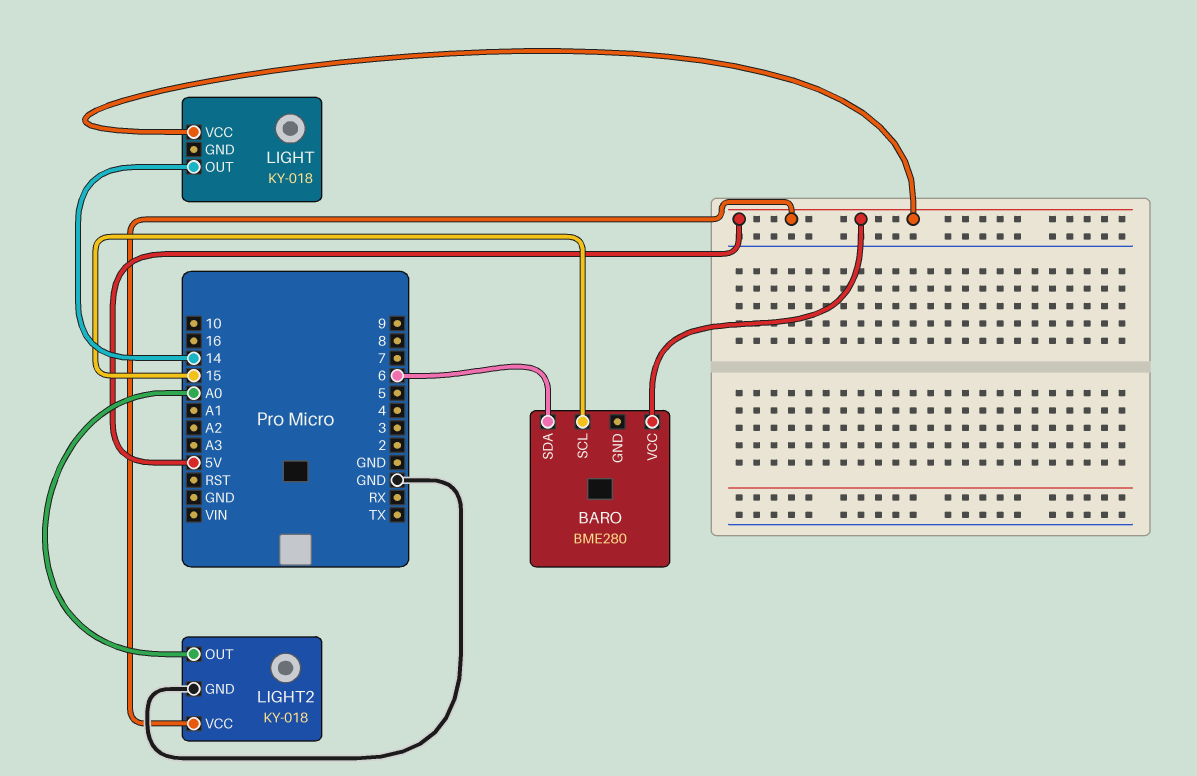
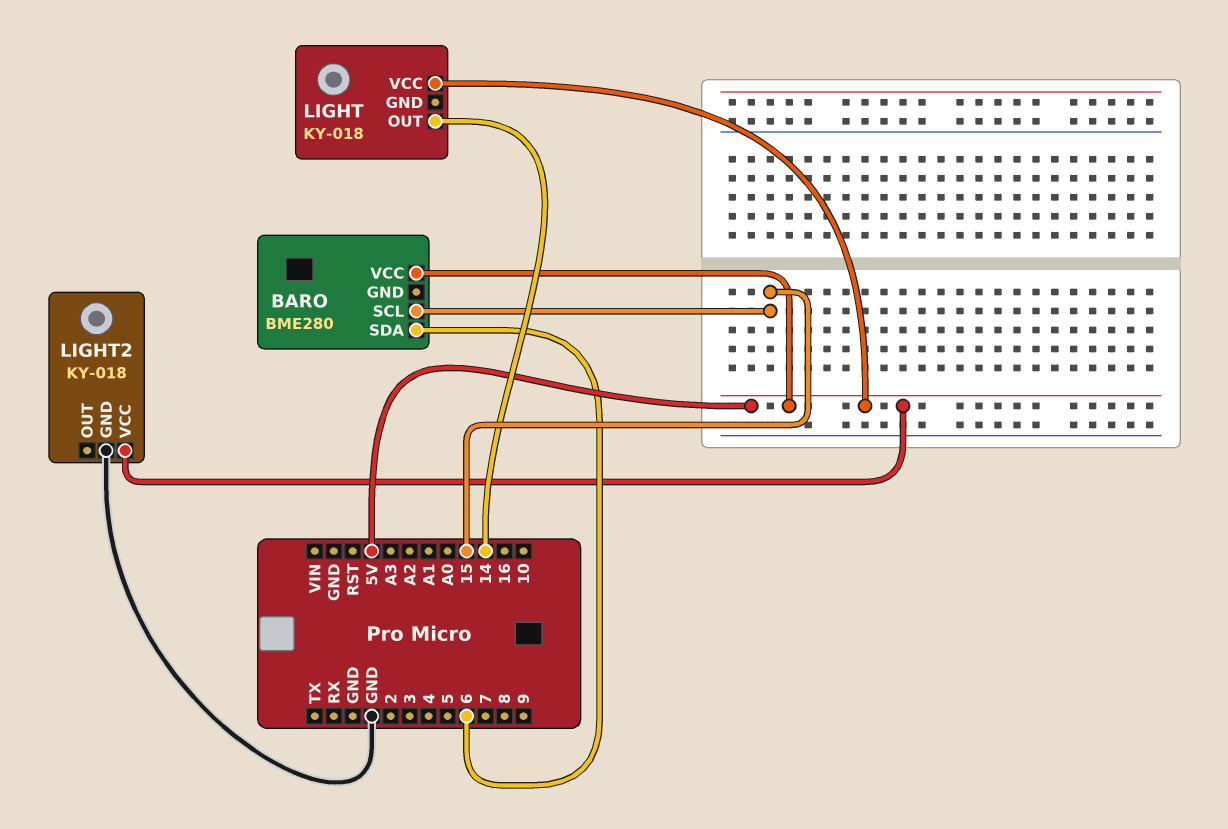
LIGHT2 pin OUT: A0 -> none

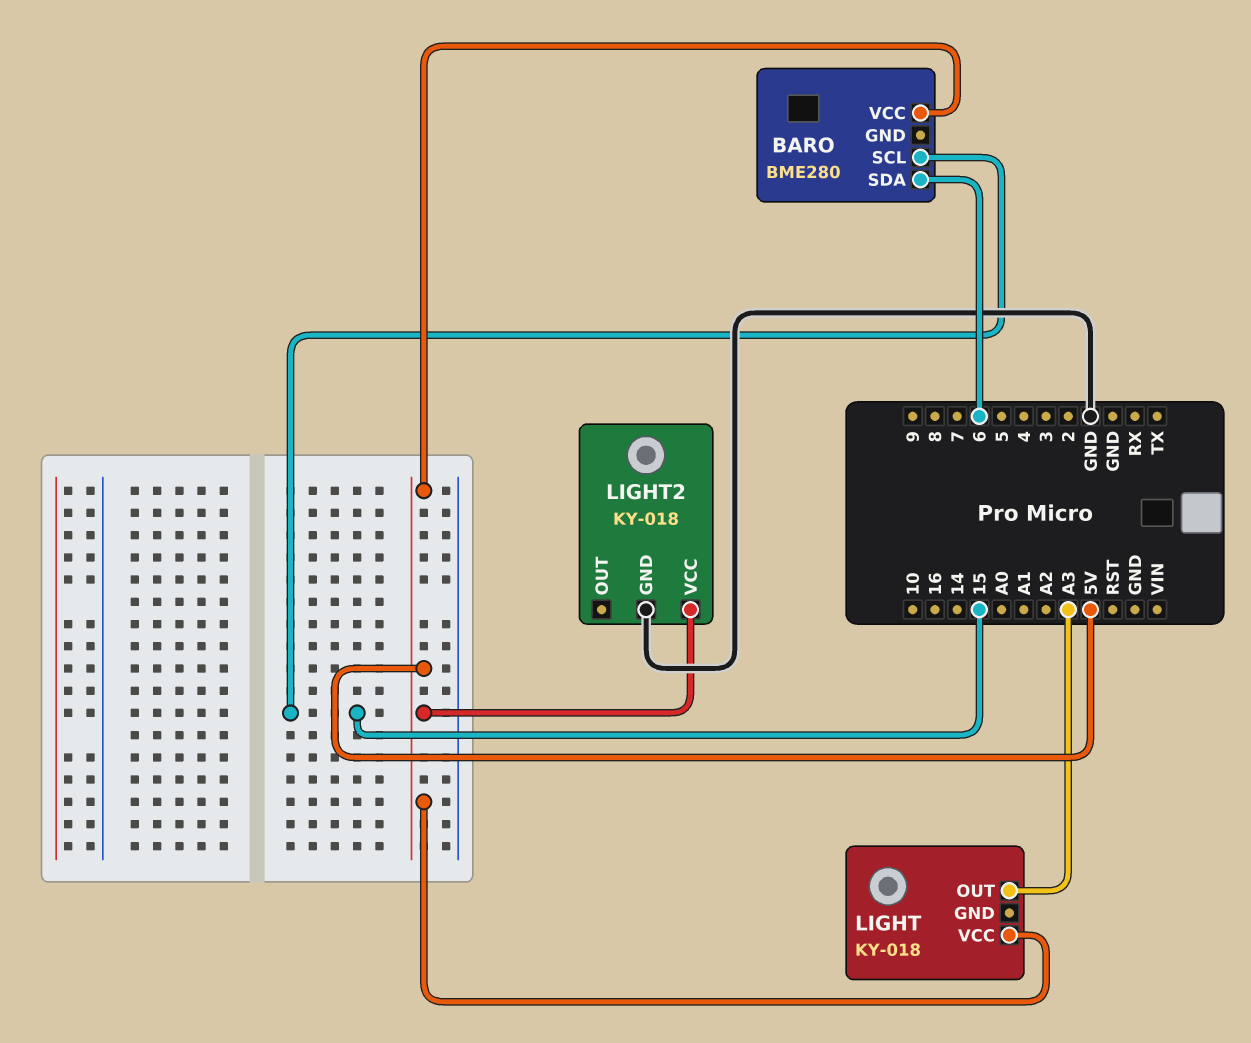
LIGHT pin OUT: 14 -> A3

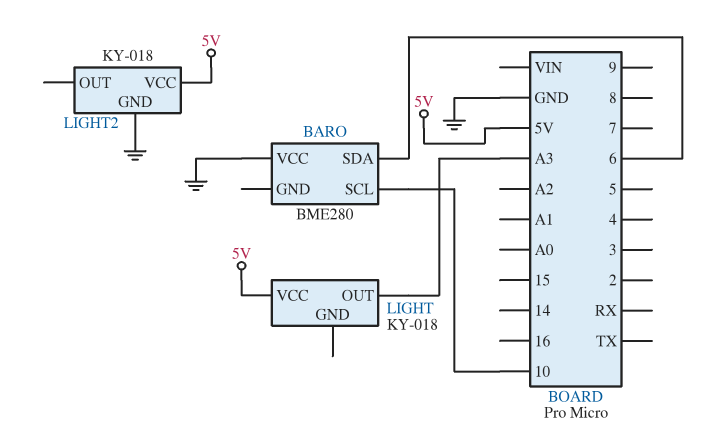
BARO pin SCL: 15 -> 10
BARO pin VCC: 5V -> GND

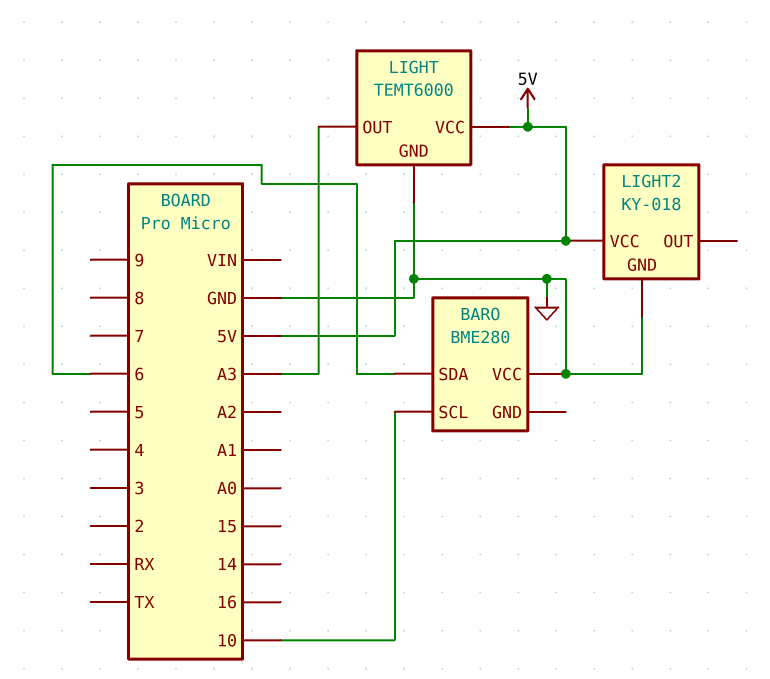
LIGHT: KY-018 -> TEMT6000
LIGHT pin GND: none -> GND

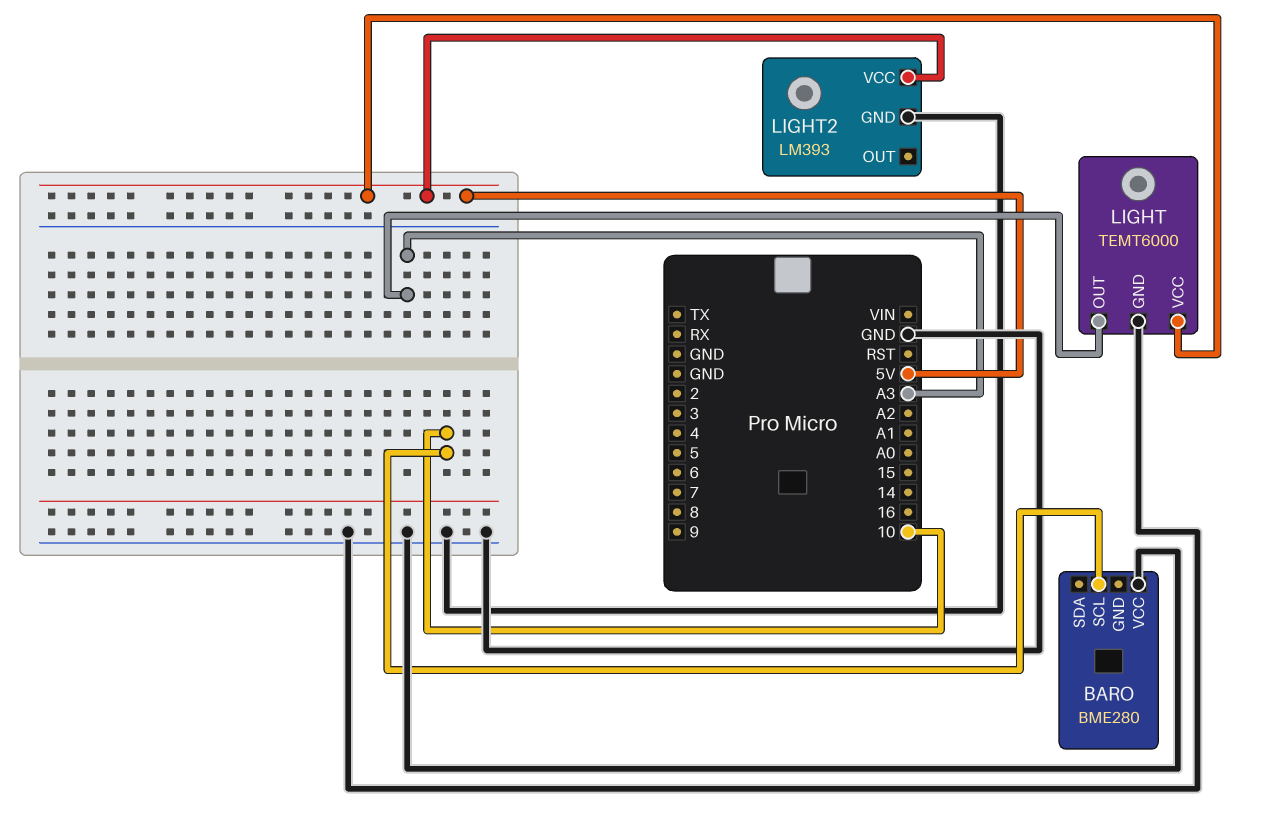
BARO pin SDA: 6 -> none
LIGHT2: KY-018 -> LM393

